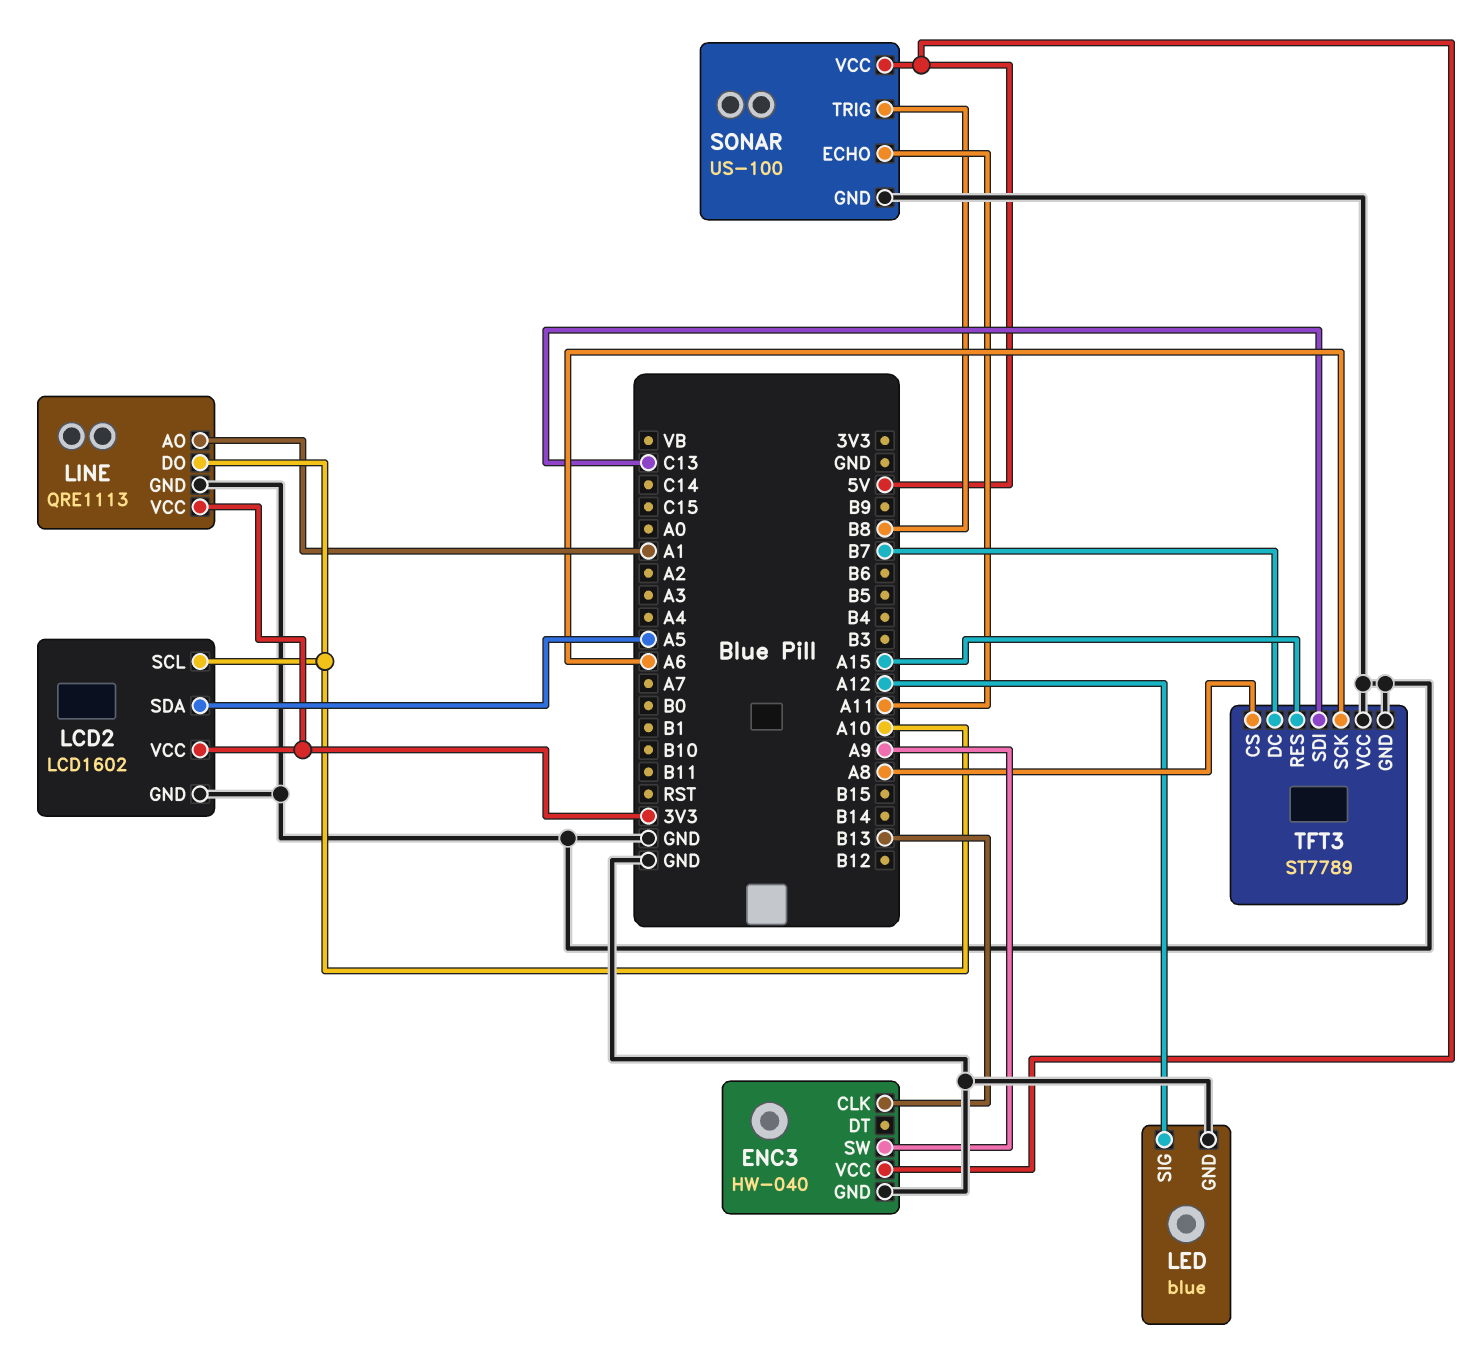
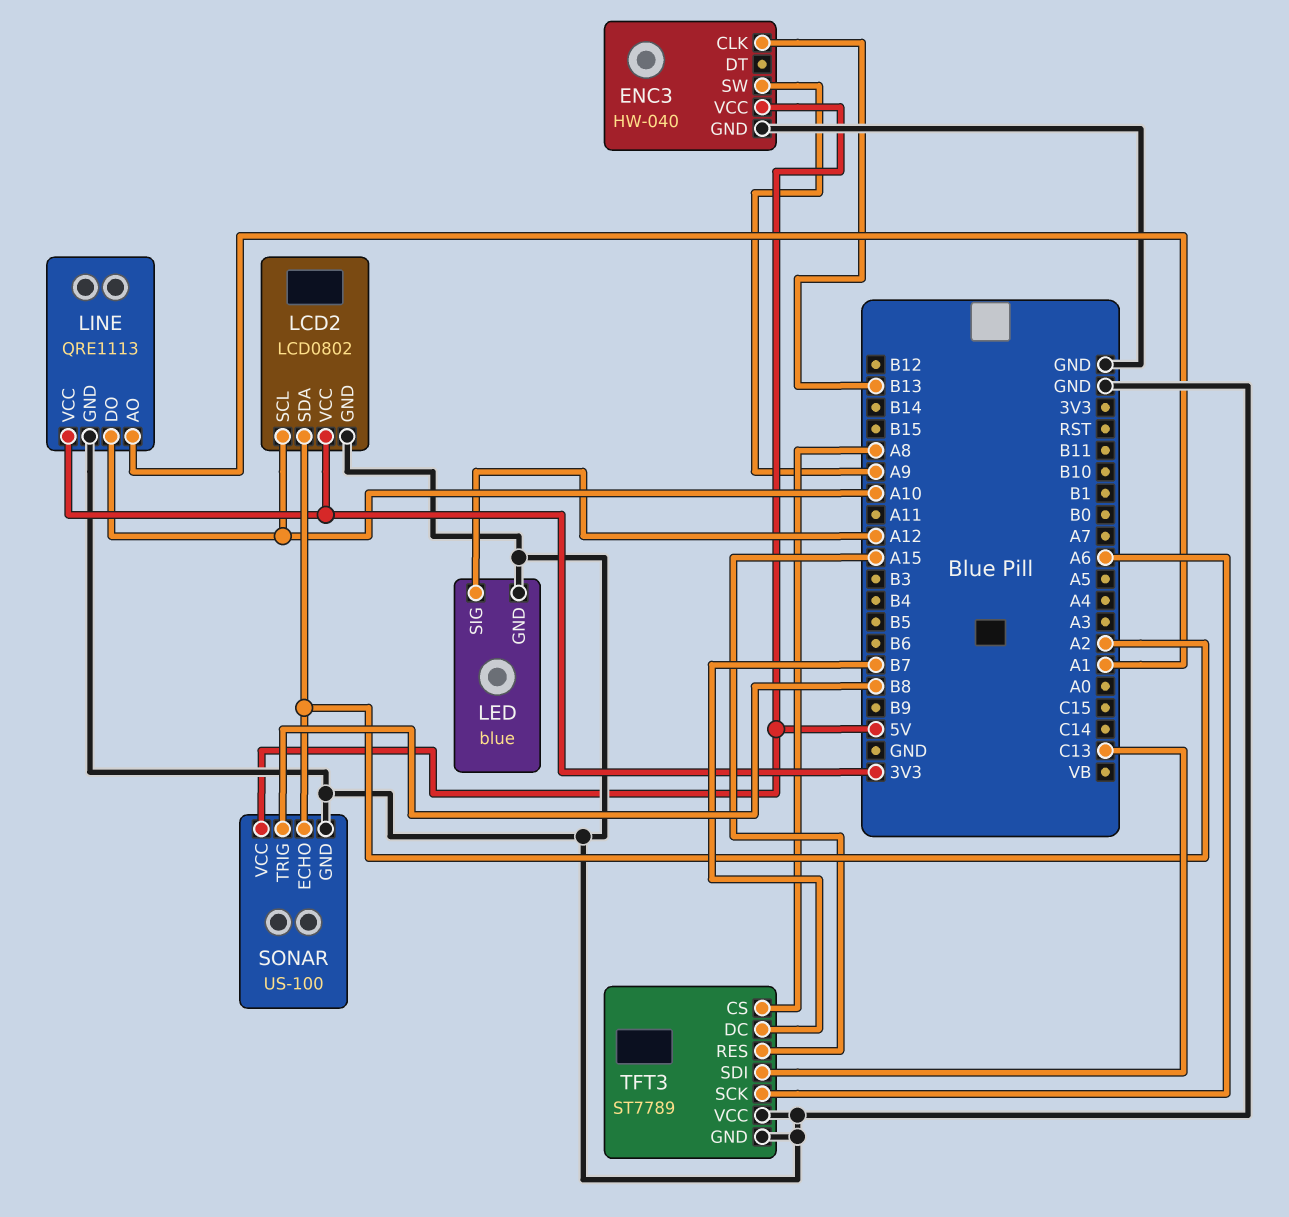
LCD2: LCD1602 -> LCD0802
LCD2 pin SDA: A5 -> A2
SONAR pin ECHO: A11 -> A2

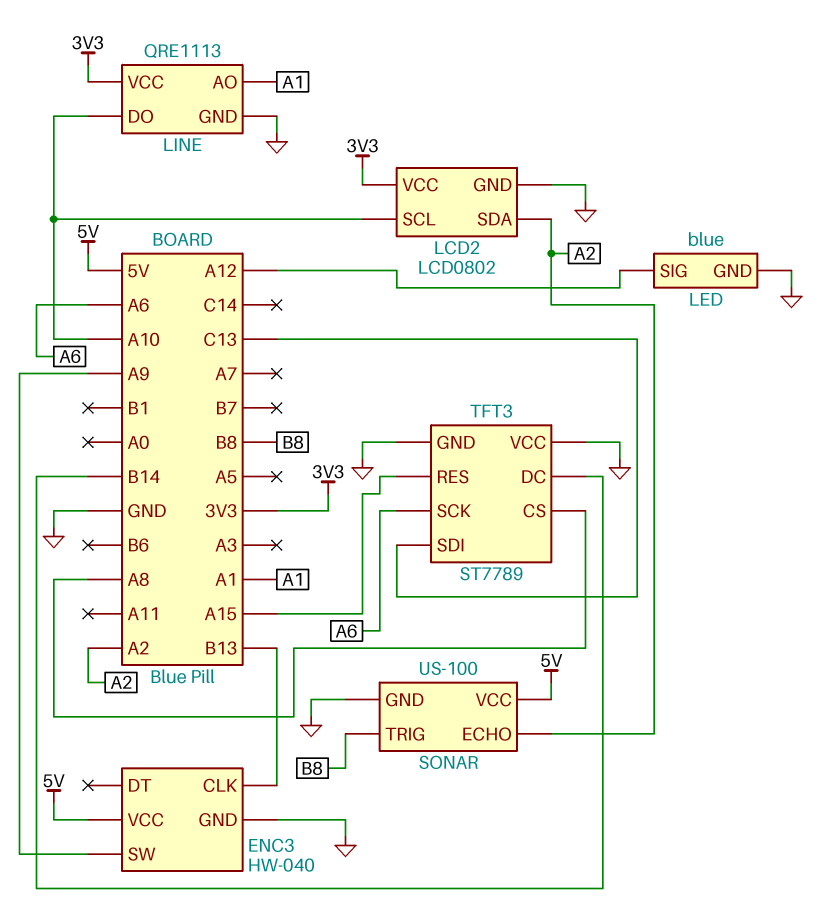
TFT3 pin DC: B7 -> B14

